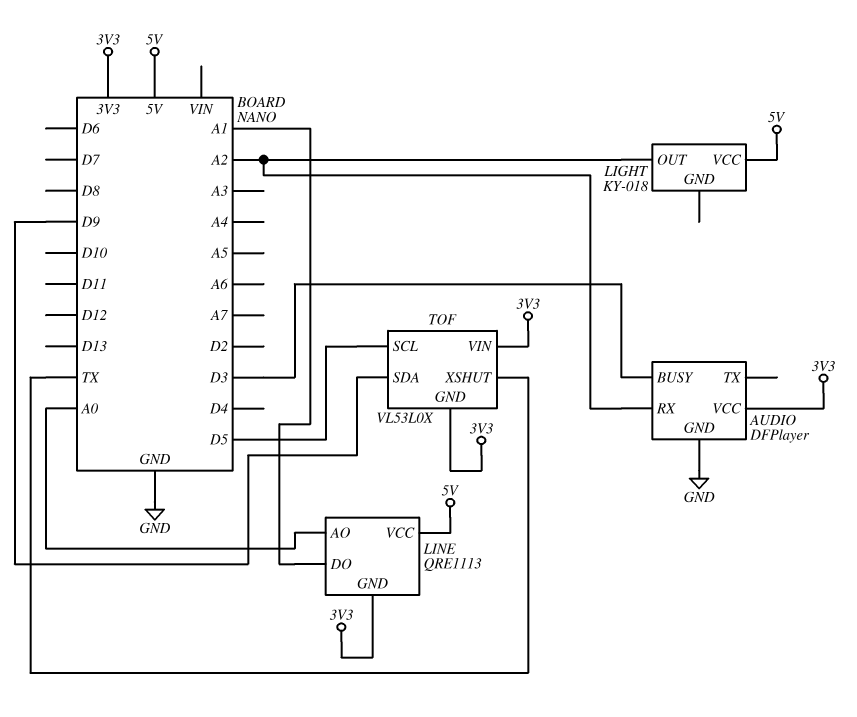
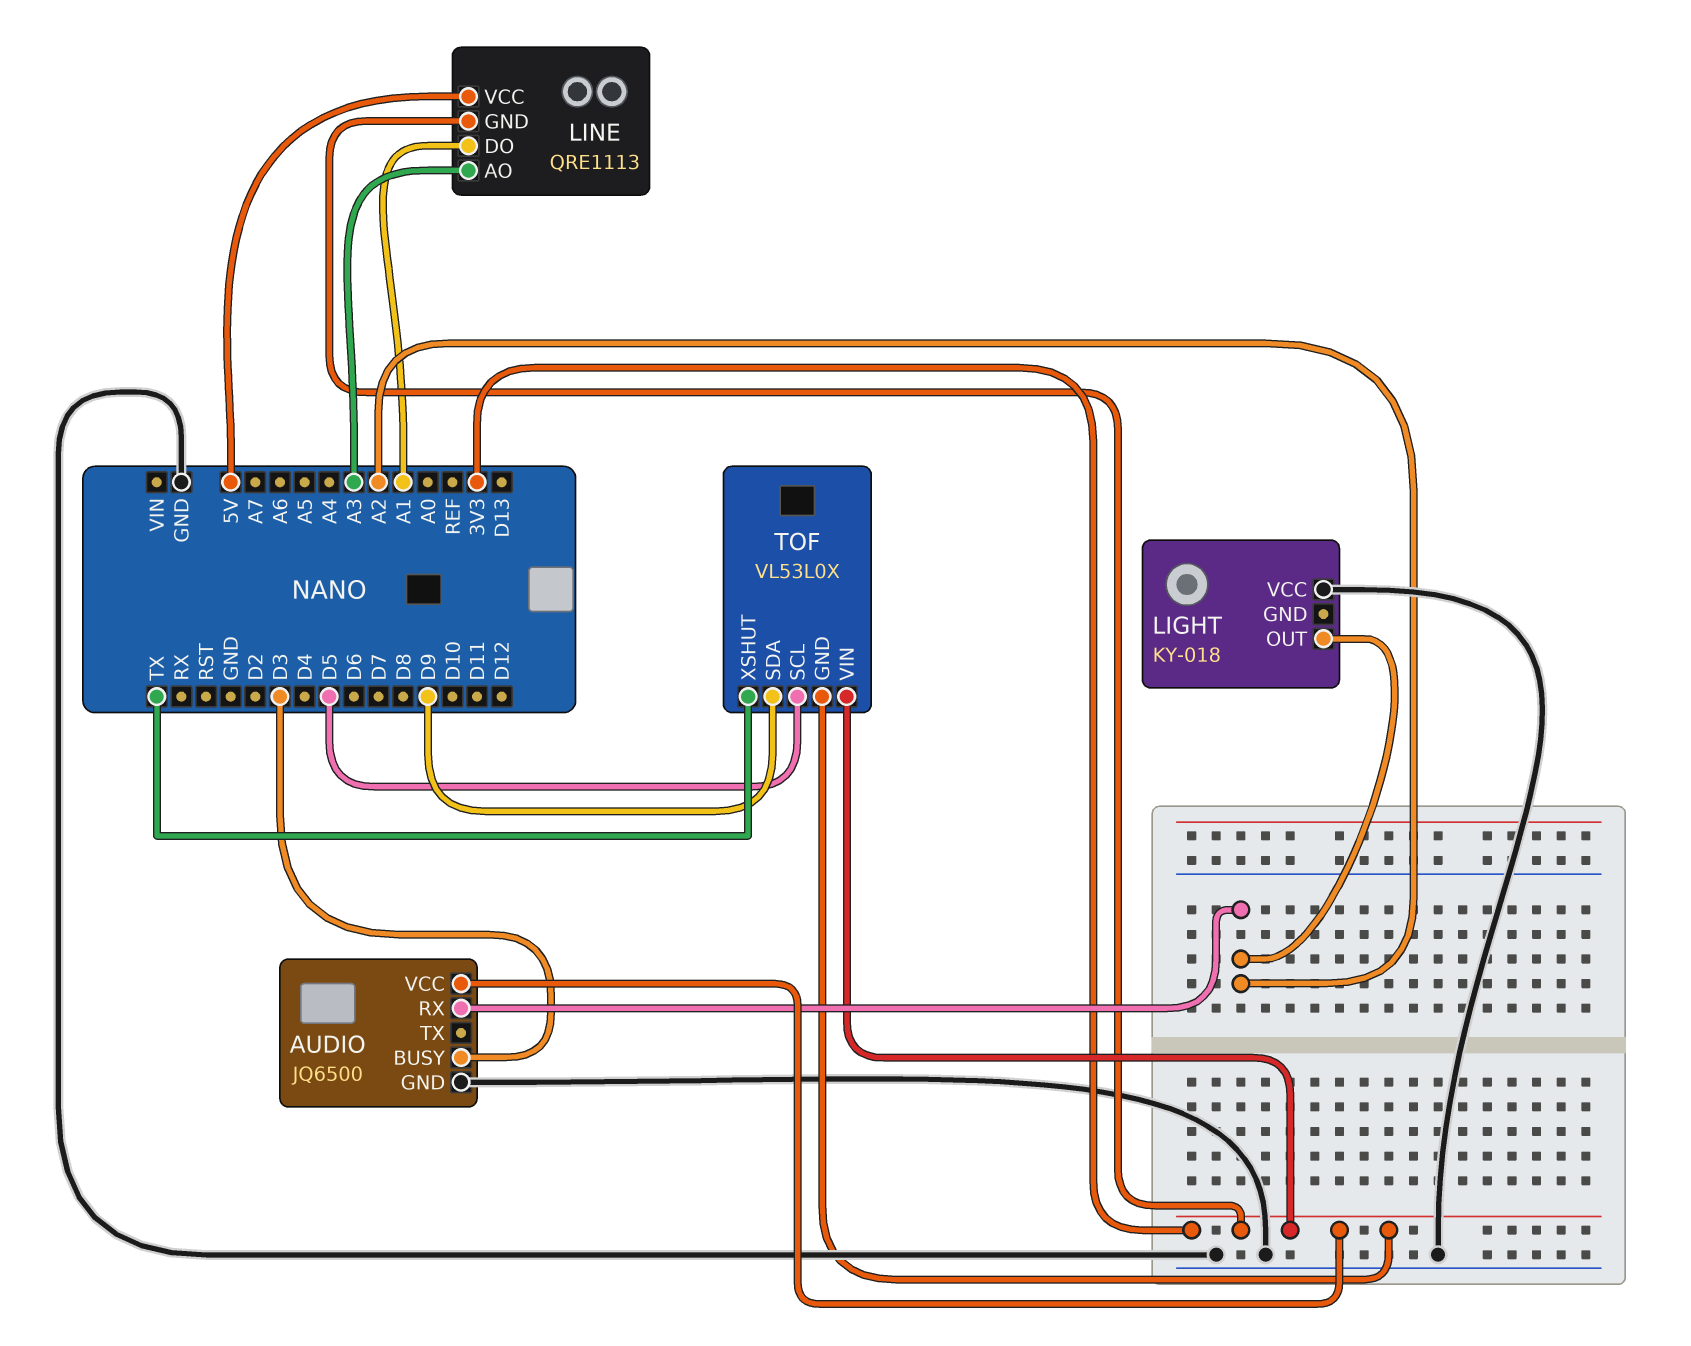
AUDIO: DFPlayer -> JQ6500
LIGHT pin VCC: 5V -> GND
LINE pin AO: A0 -> A3

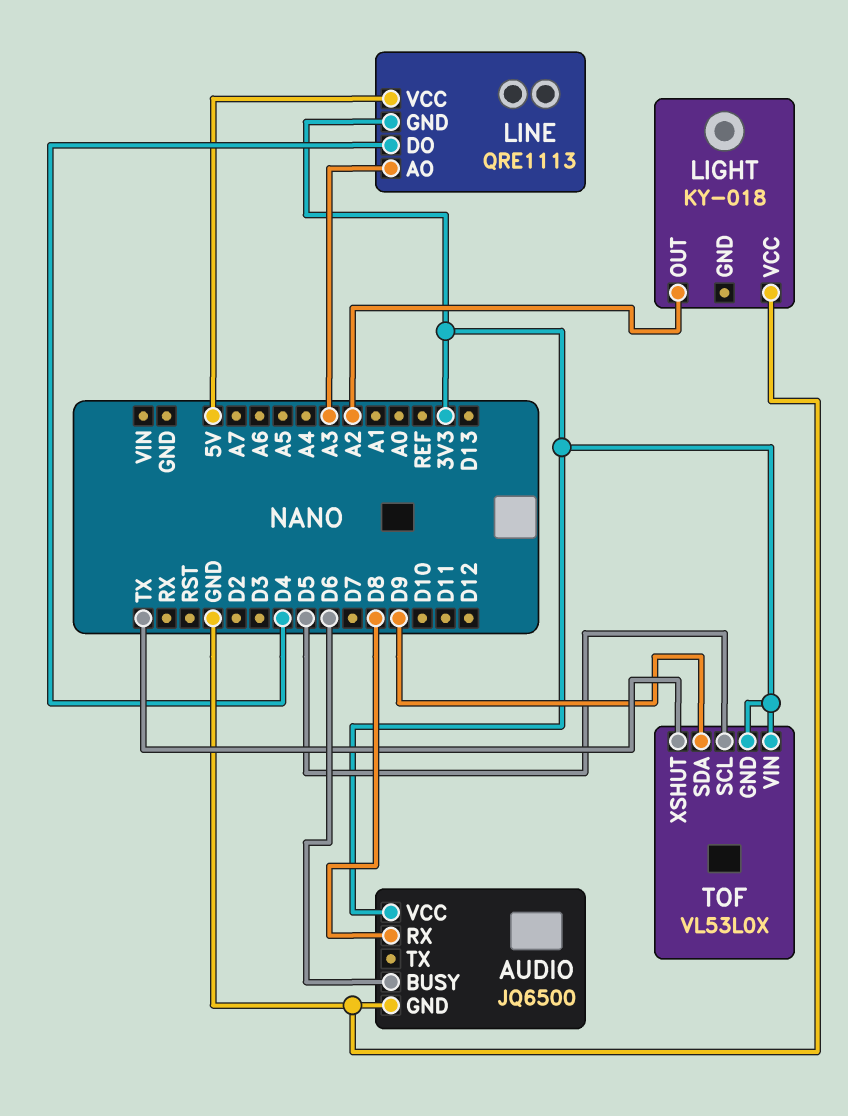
AUDIO pin BUSY: D3 -> D6
AUDIO pin RX: A2 -> D8
LINE pin DO: A1 -> D4

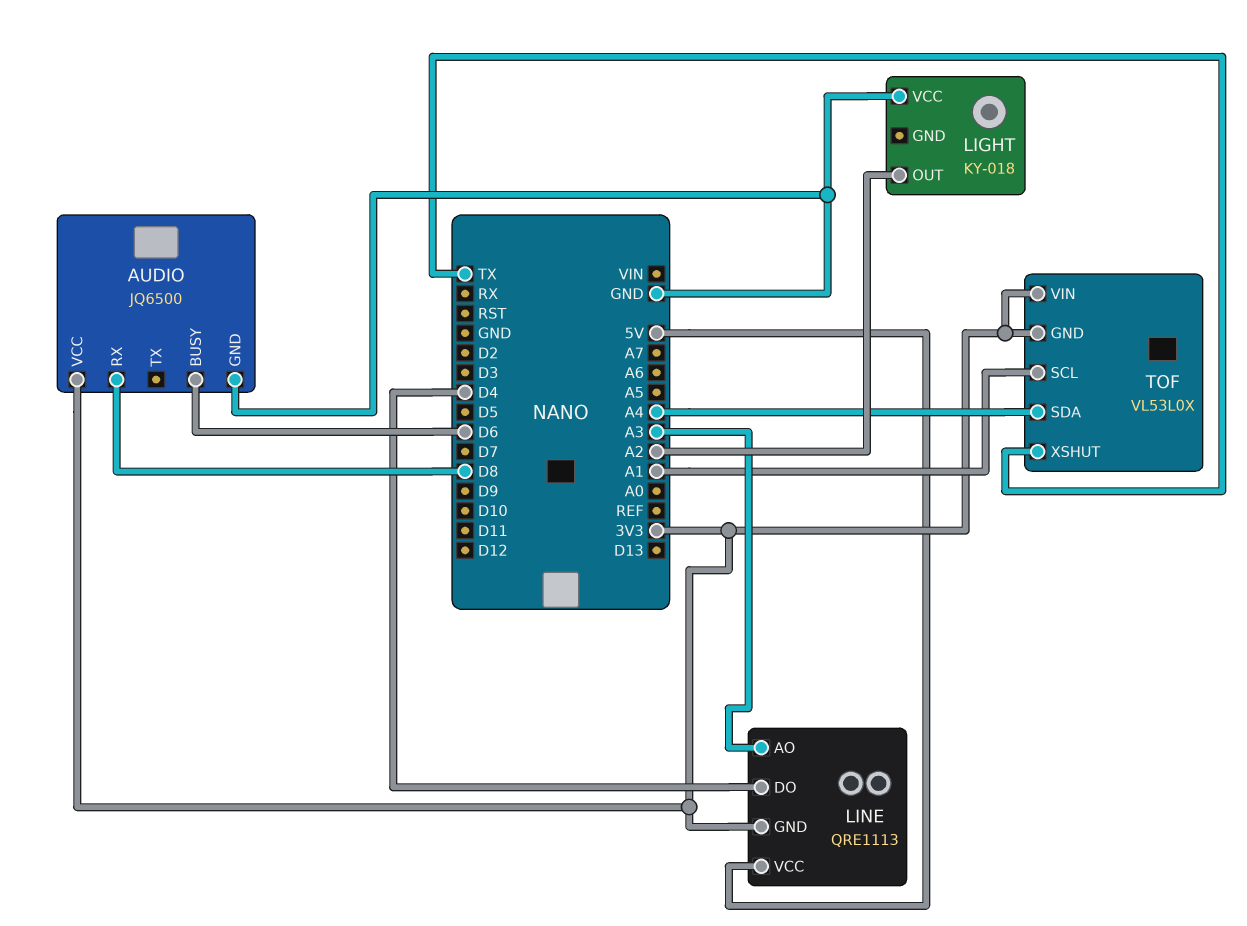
TOF pin SCL: D5 -> A1
TOF pin SDA: D9 -> A4

